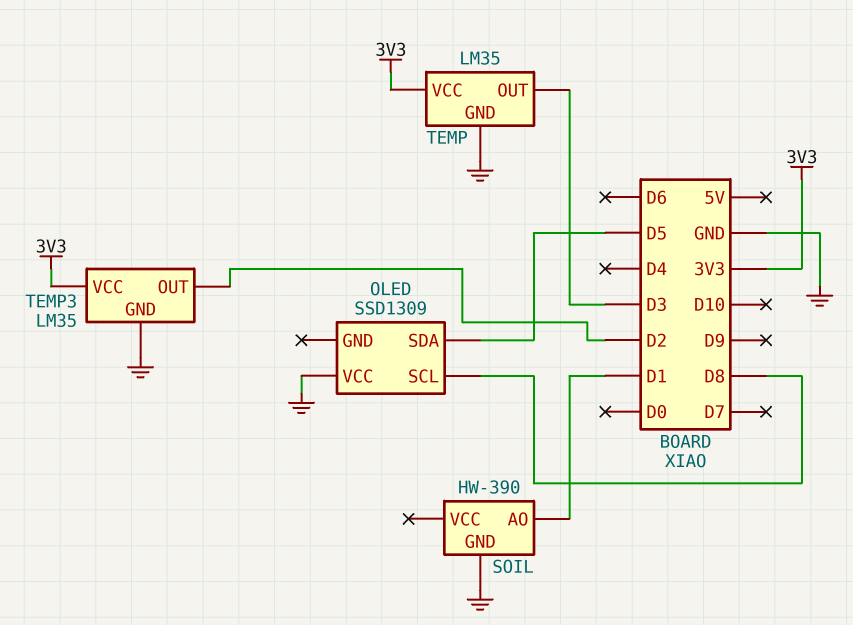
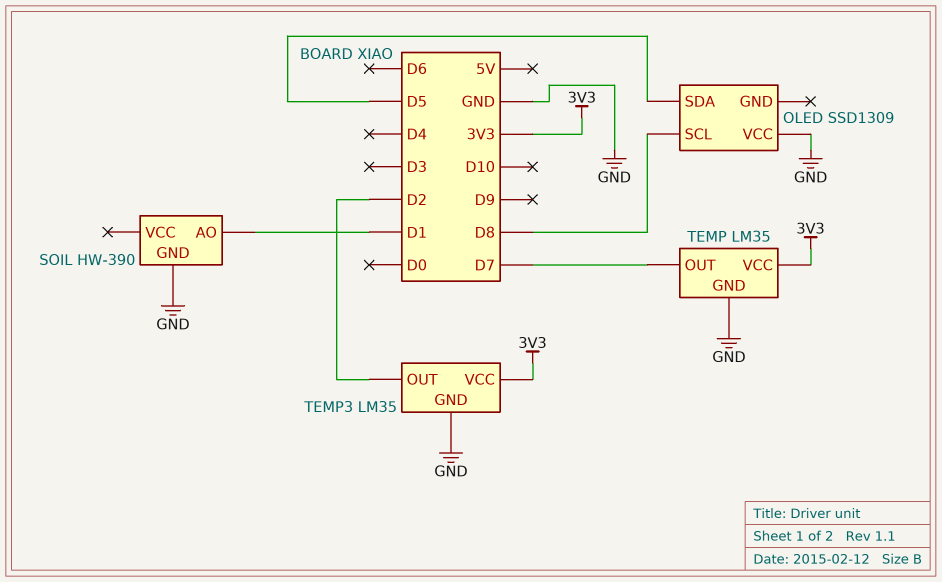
TEMP pin OUT: D3 -> D7

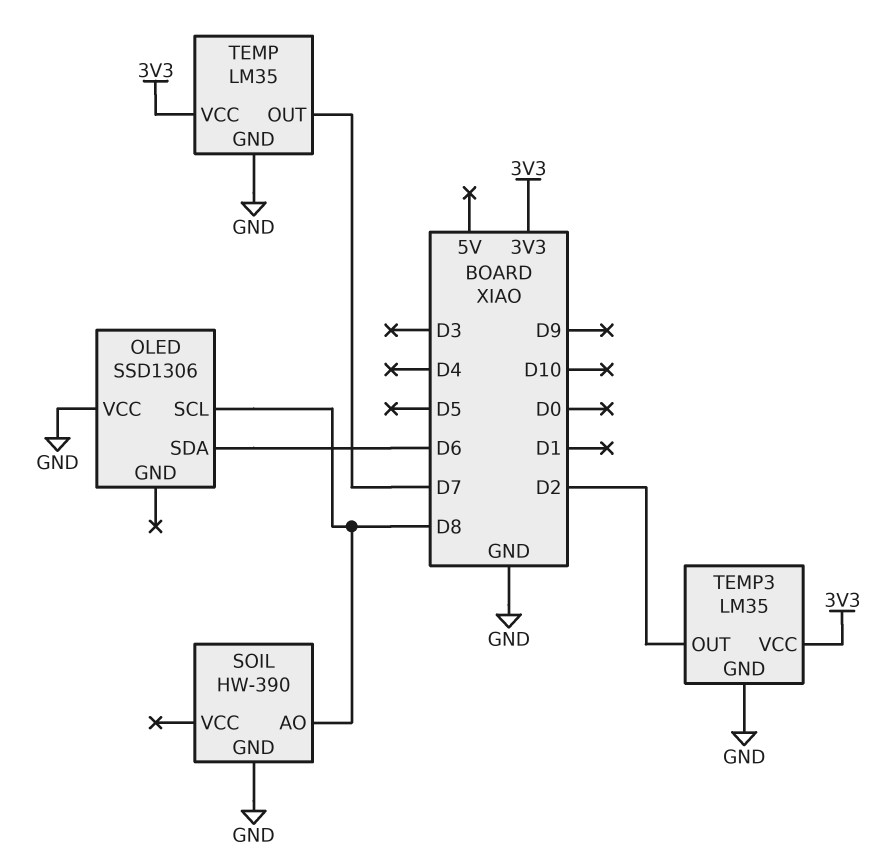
OLED: SSD1309 -> SSD1306
OLED pin SDA: D5 -> D6
SOIL pin AO: D1 -> D8

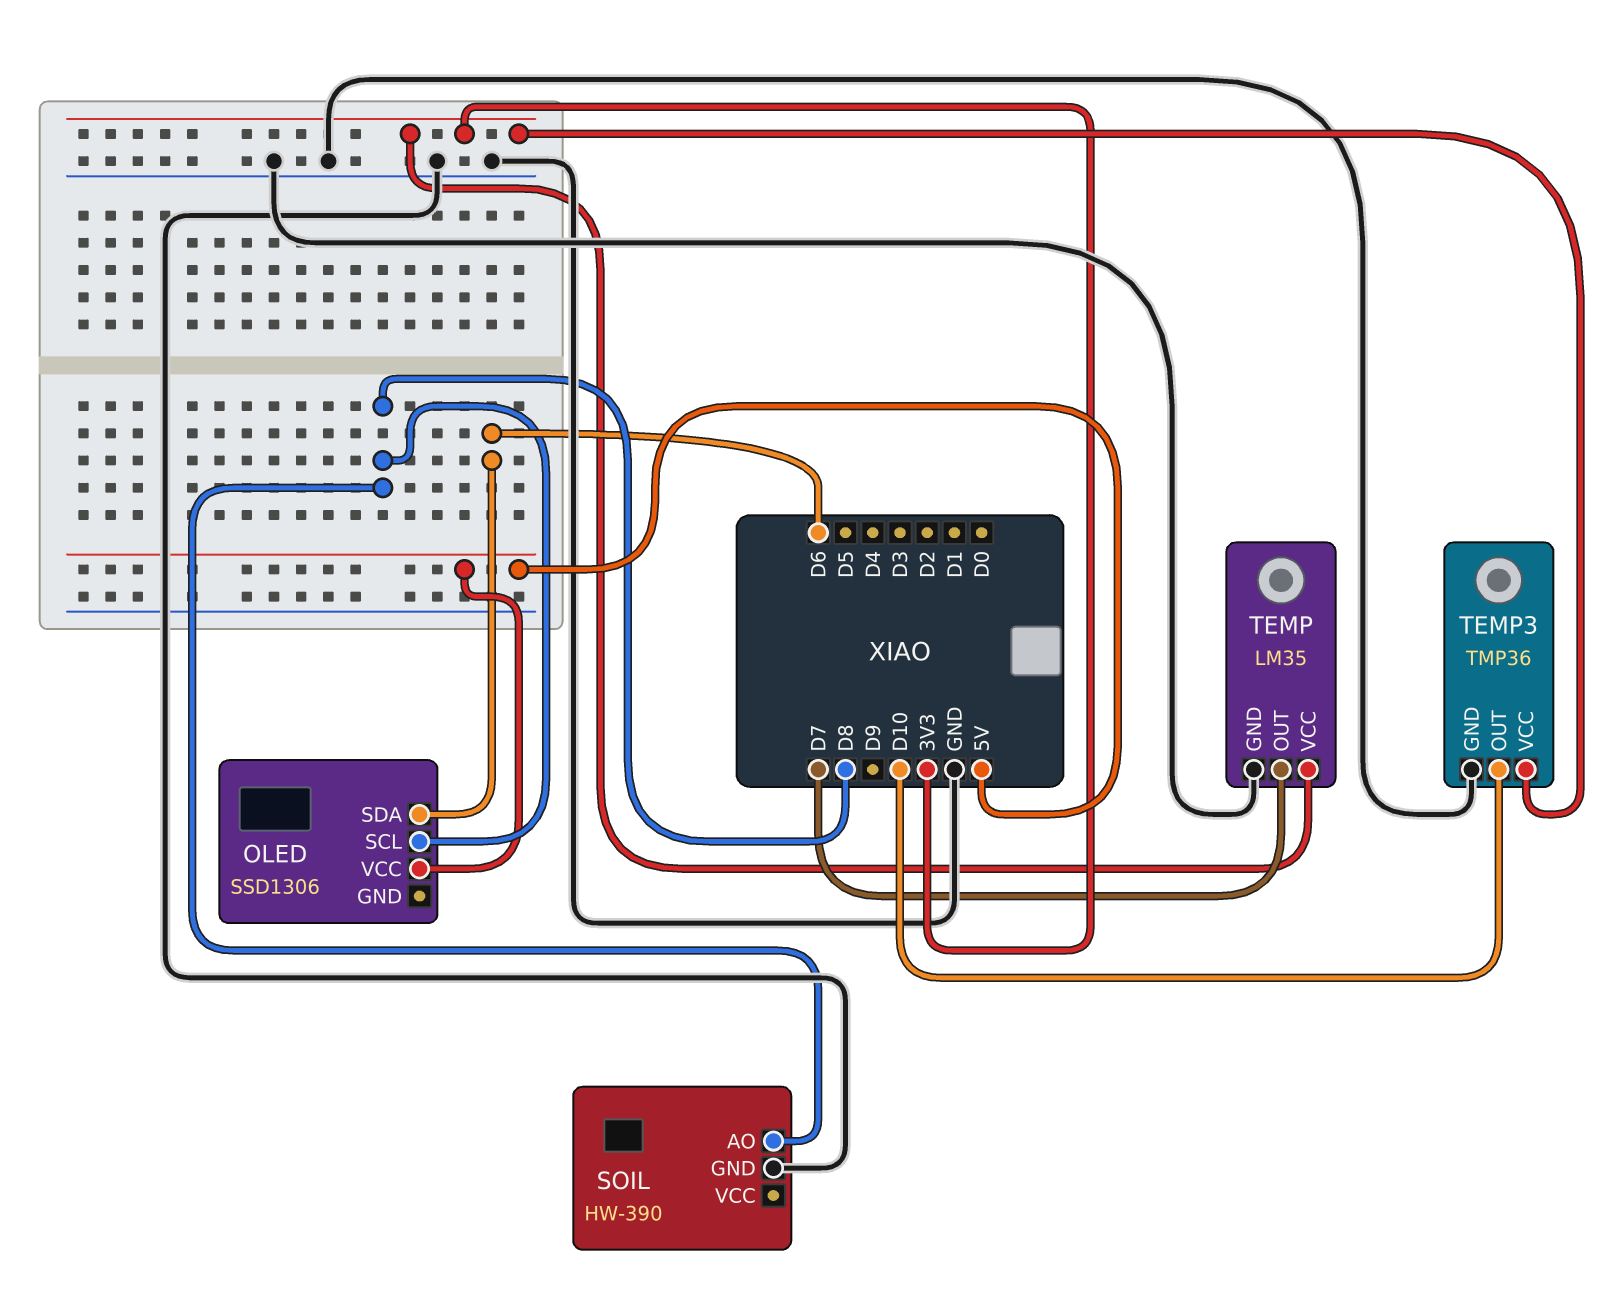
OLED pin VCC: GND -> 5V
TEMP3: LM35 -> TMP36
TEMP3 pin OUT: D2 -> D10

